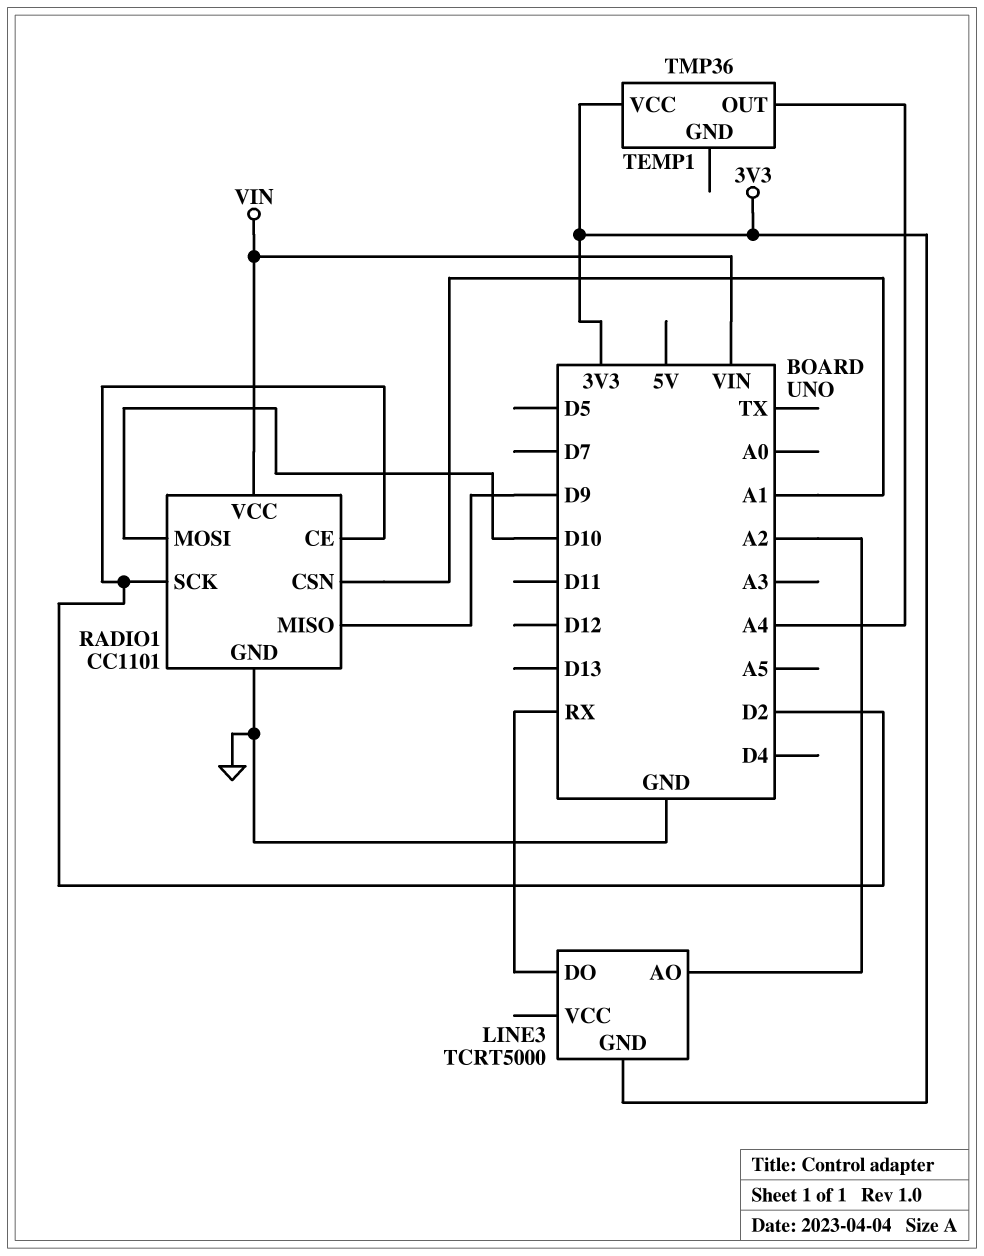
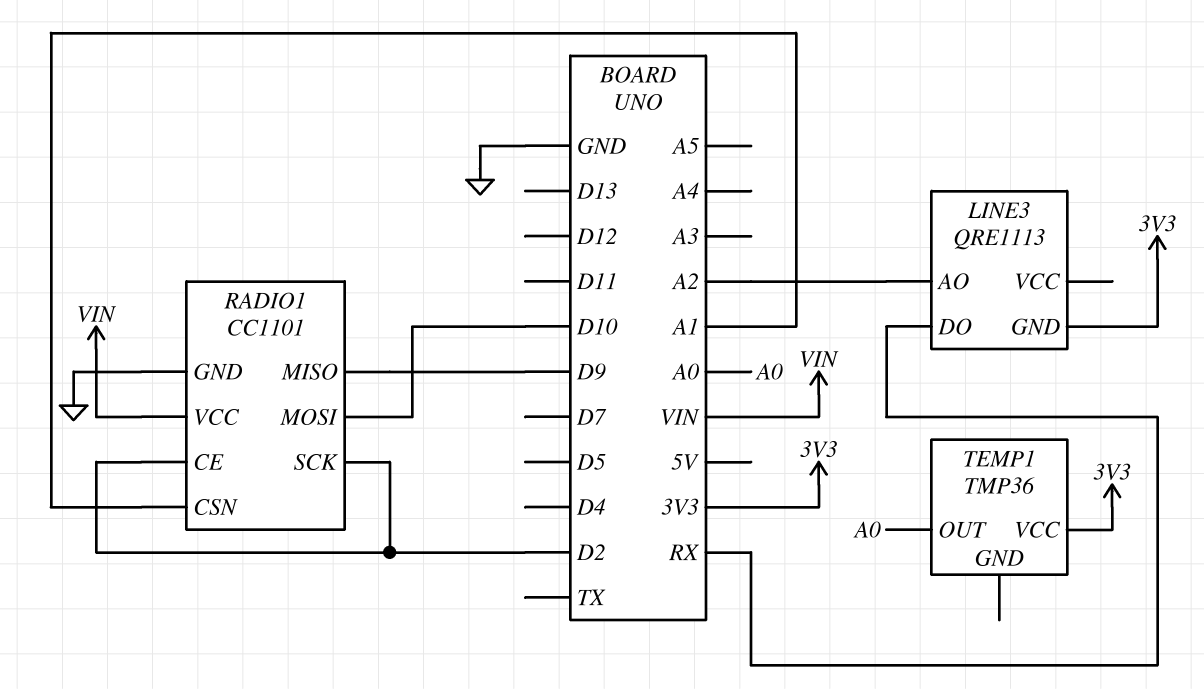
LINE3: TCRT5000 -> QRE1113
TEMP1 pin OUT: A4 -> A0

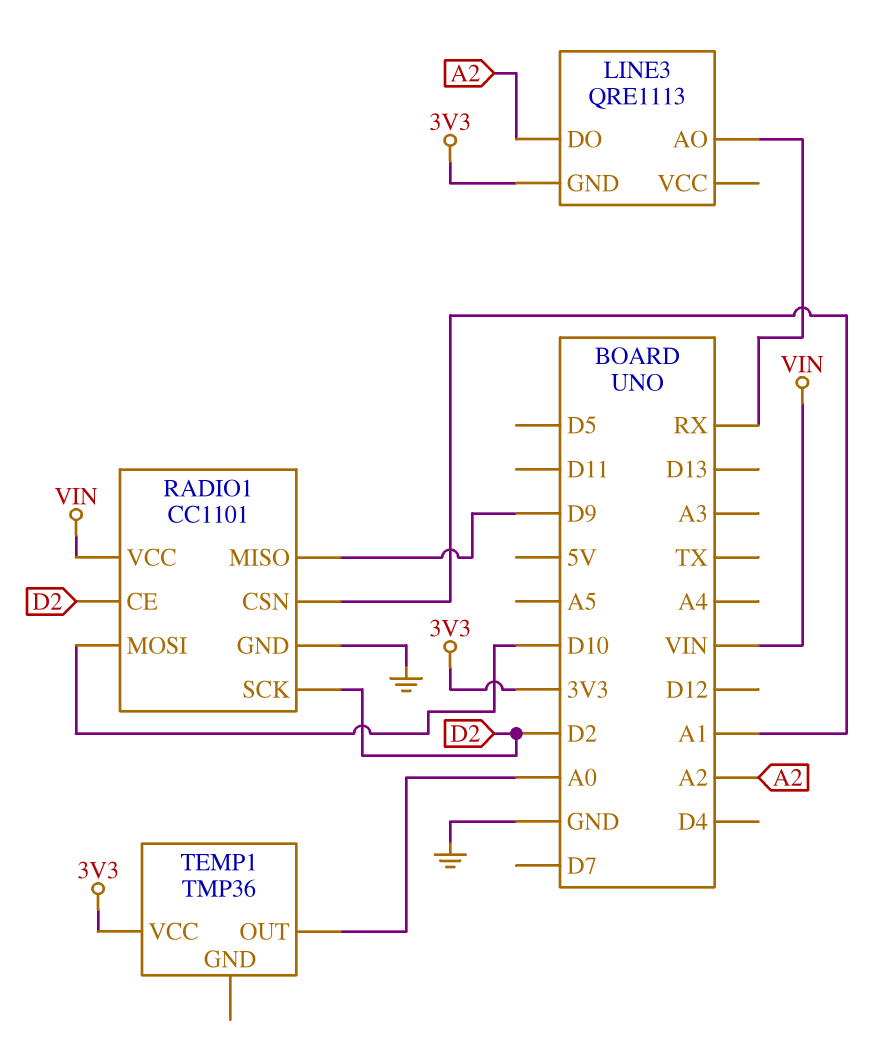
LINE3 pin AO: A2 -> RX
LINE3 pin DO: RX -> A2

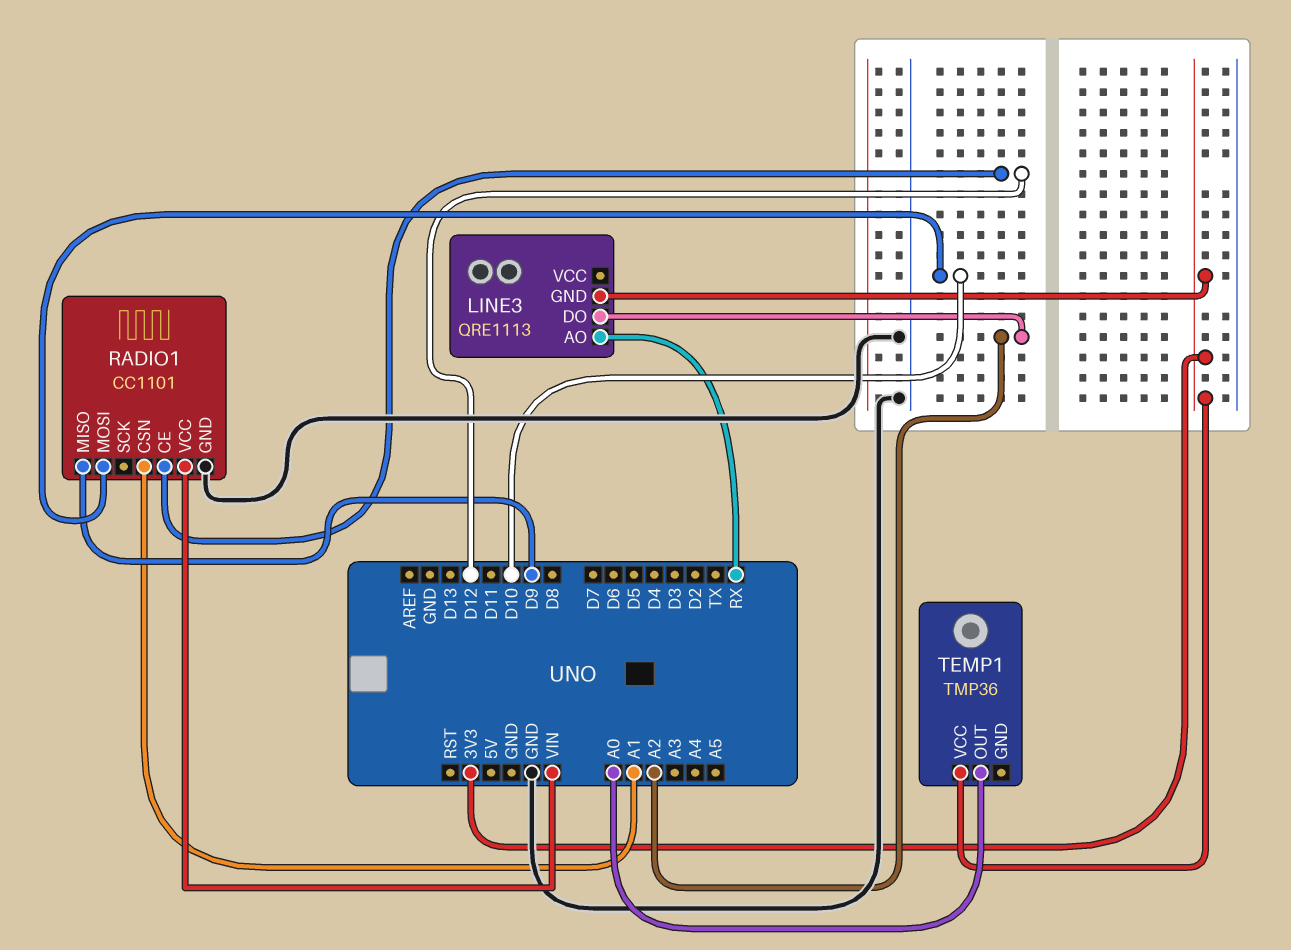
RADIO1 pin CE: D2 -> D12
RADIO1 pin SCK: D2 -> none

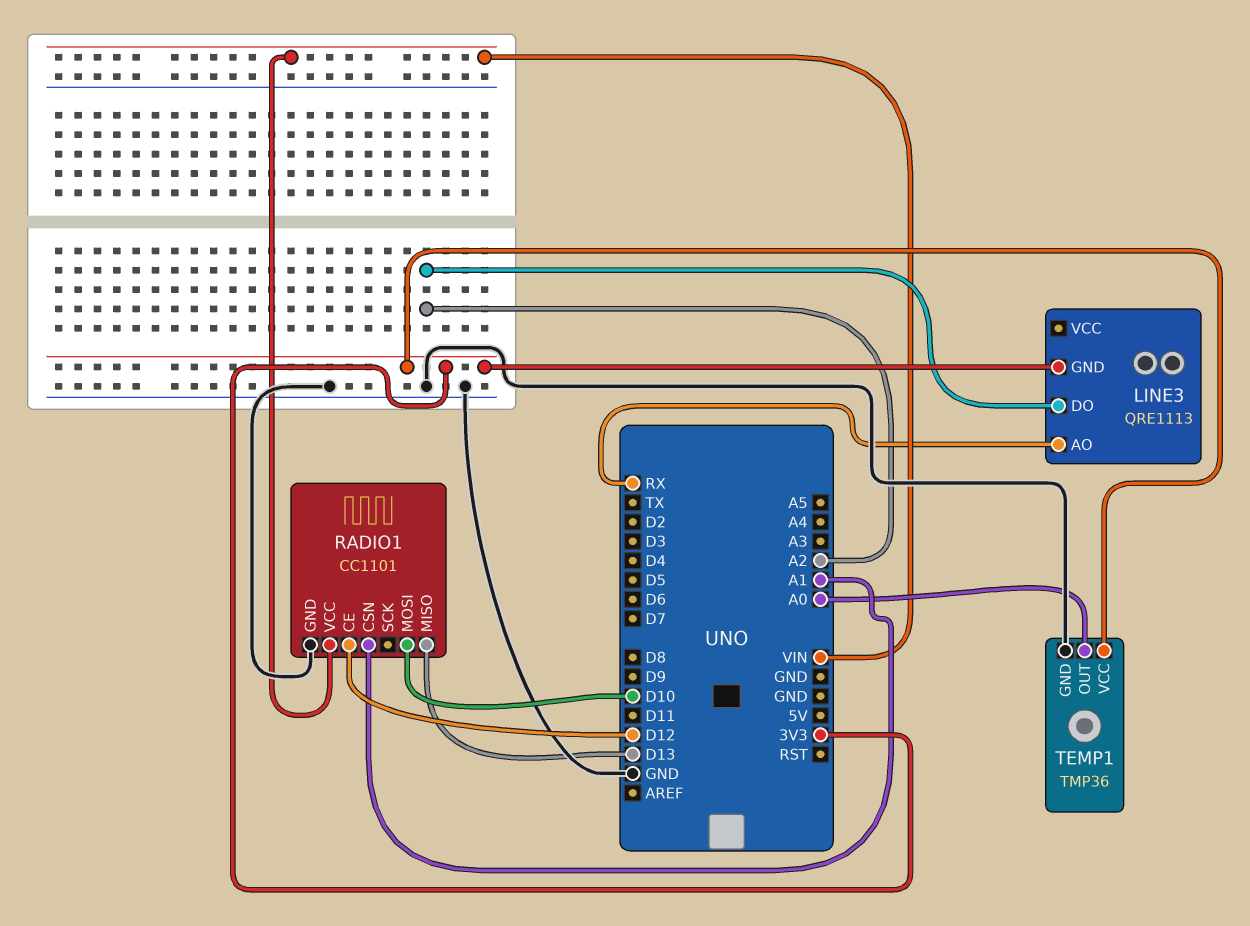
RADIO1 pin MISO: D9 -> D13
TEMP1 pin GND: none -> GND

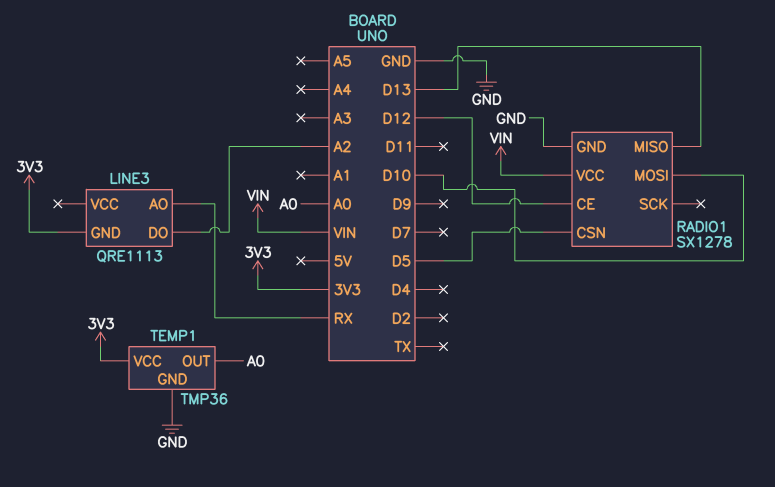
RADIO1: CC1101 -> SX1278
RADIO1 pin CSN: A1 -> D5

